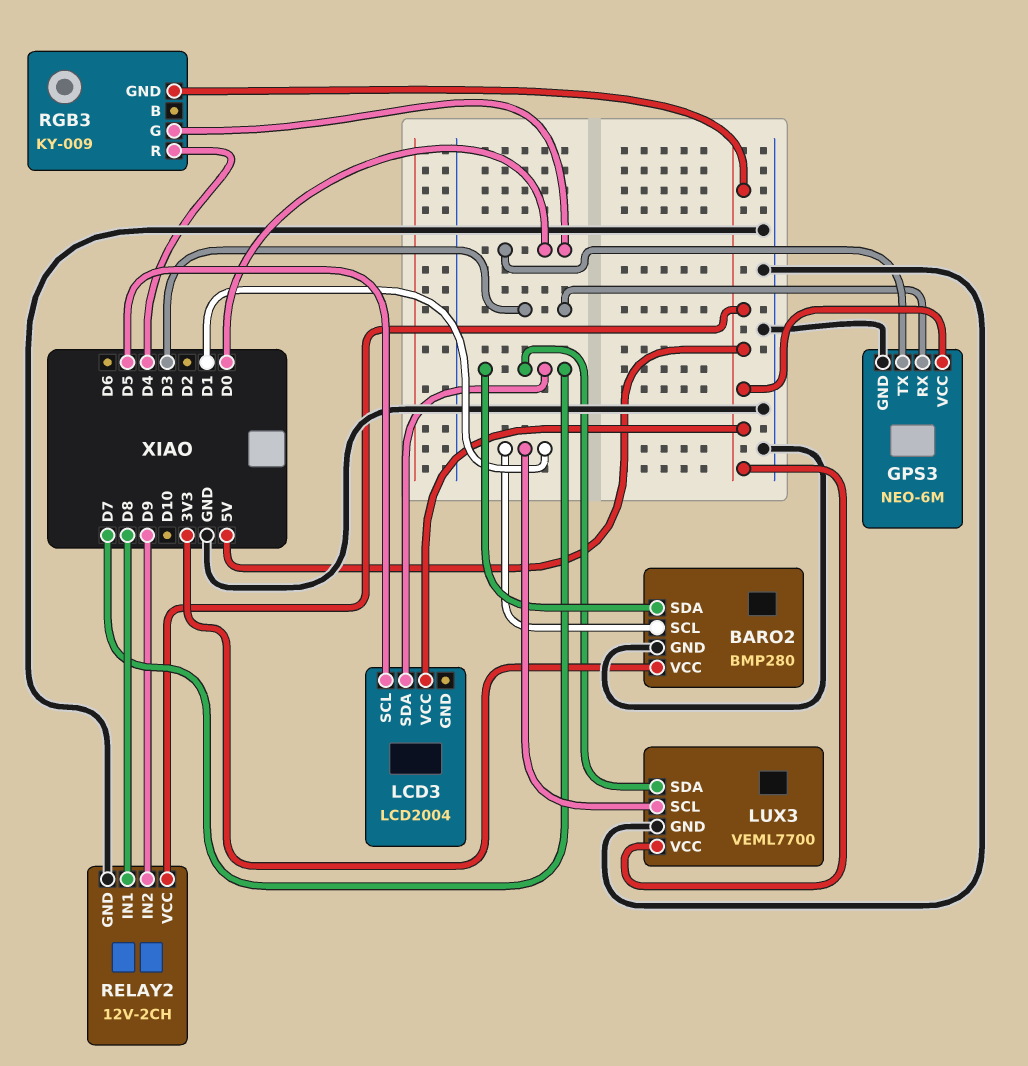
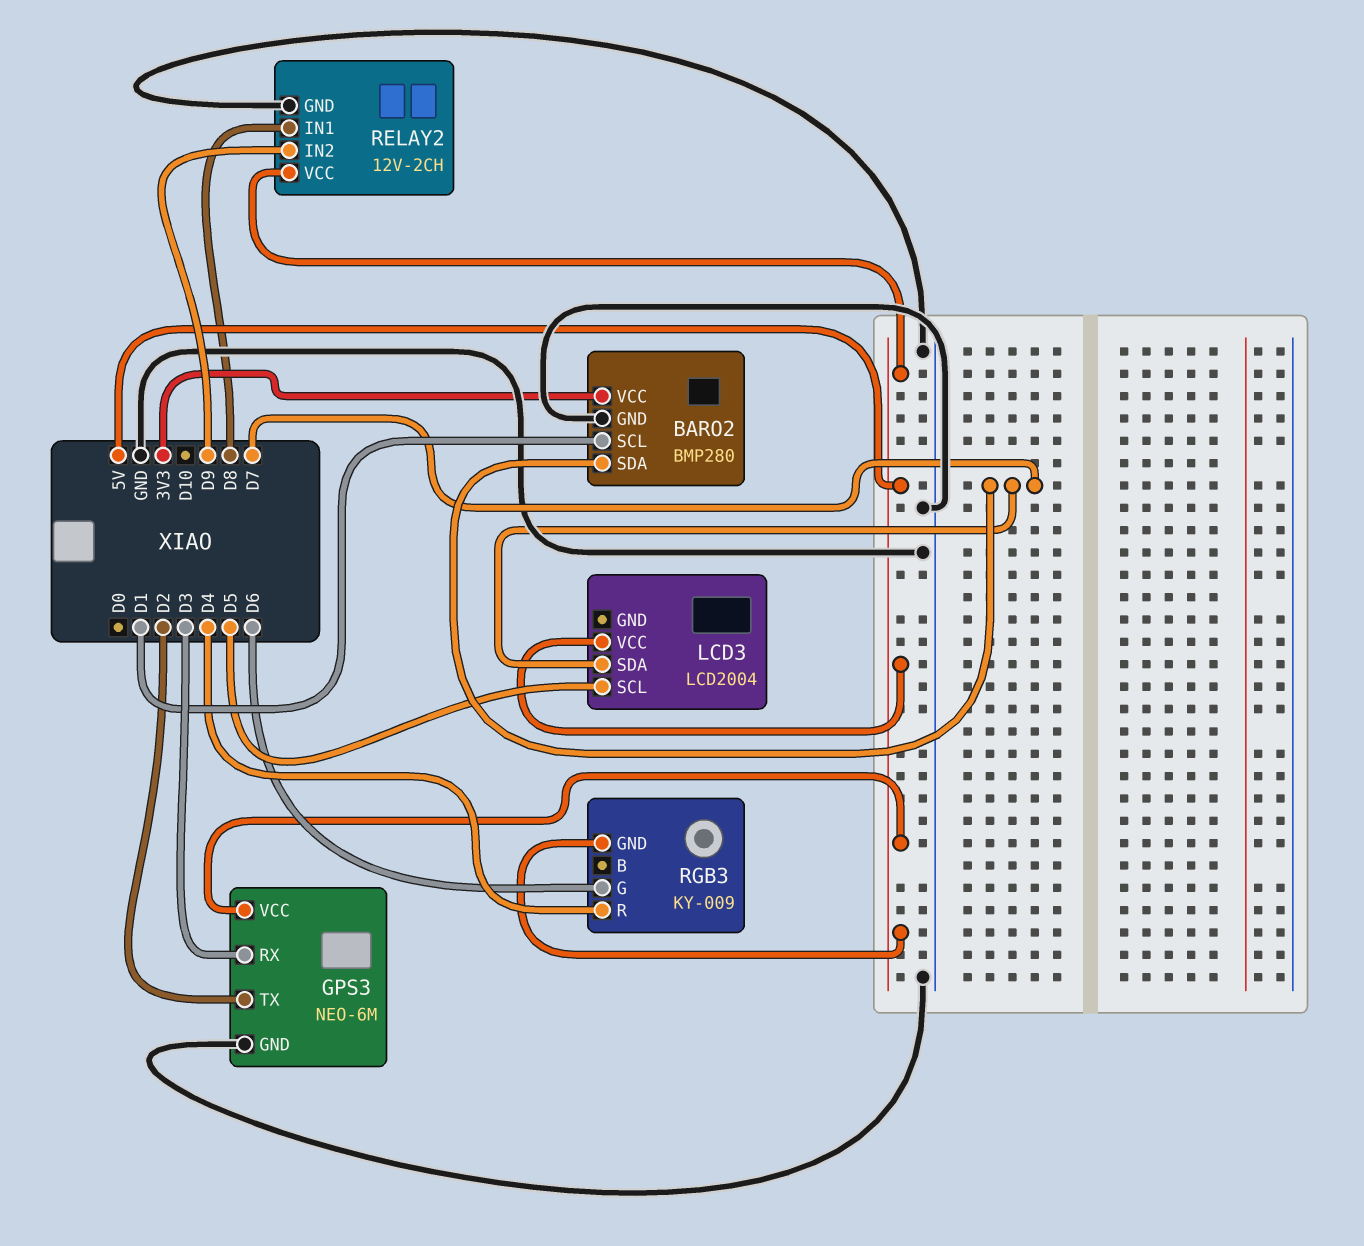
GPS3 pin TX: D0 -> D2
LUX3: VEML7700 -> none
LUX3 pin GND: GND -> none
LUX3 pin SCL: D1 -> none
LUX3 pin SDA: D7 -> none
LUX3 pin VCC: 5V -> none
RGB3 pin G: D0 -> D6

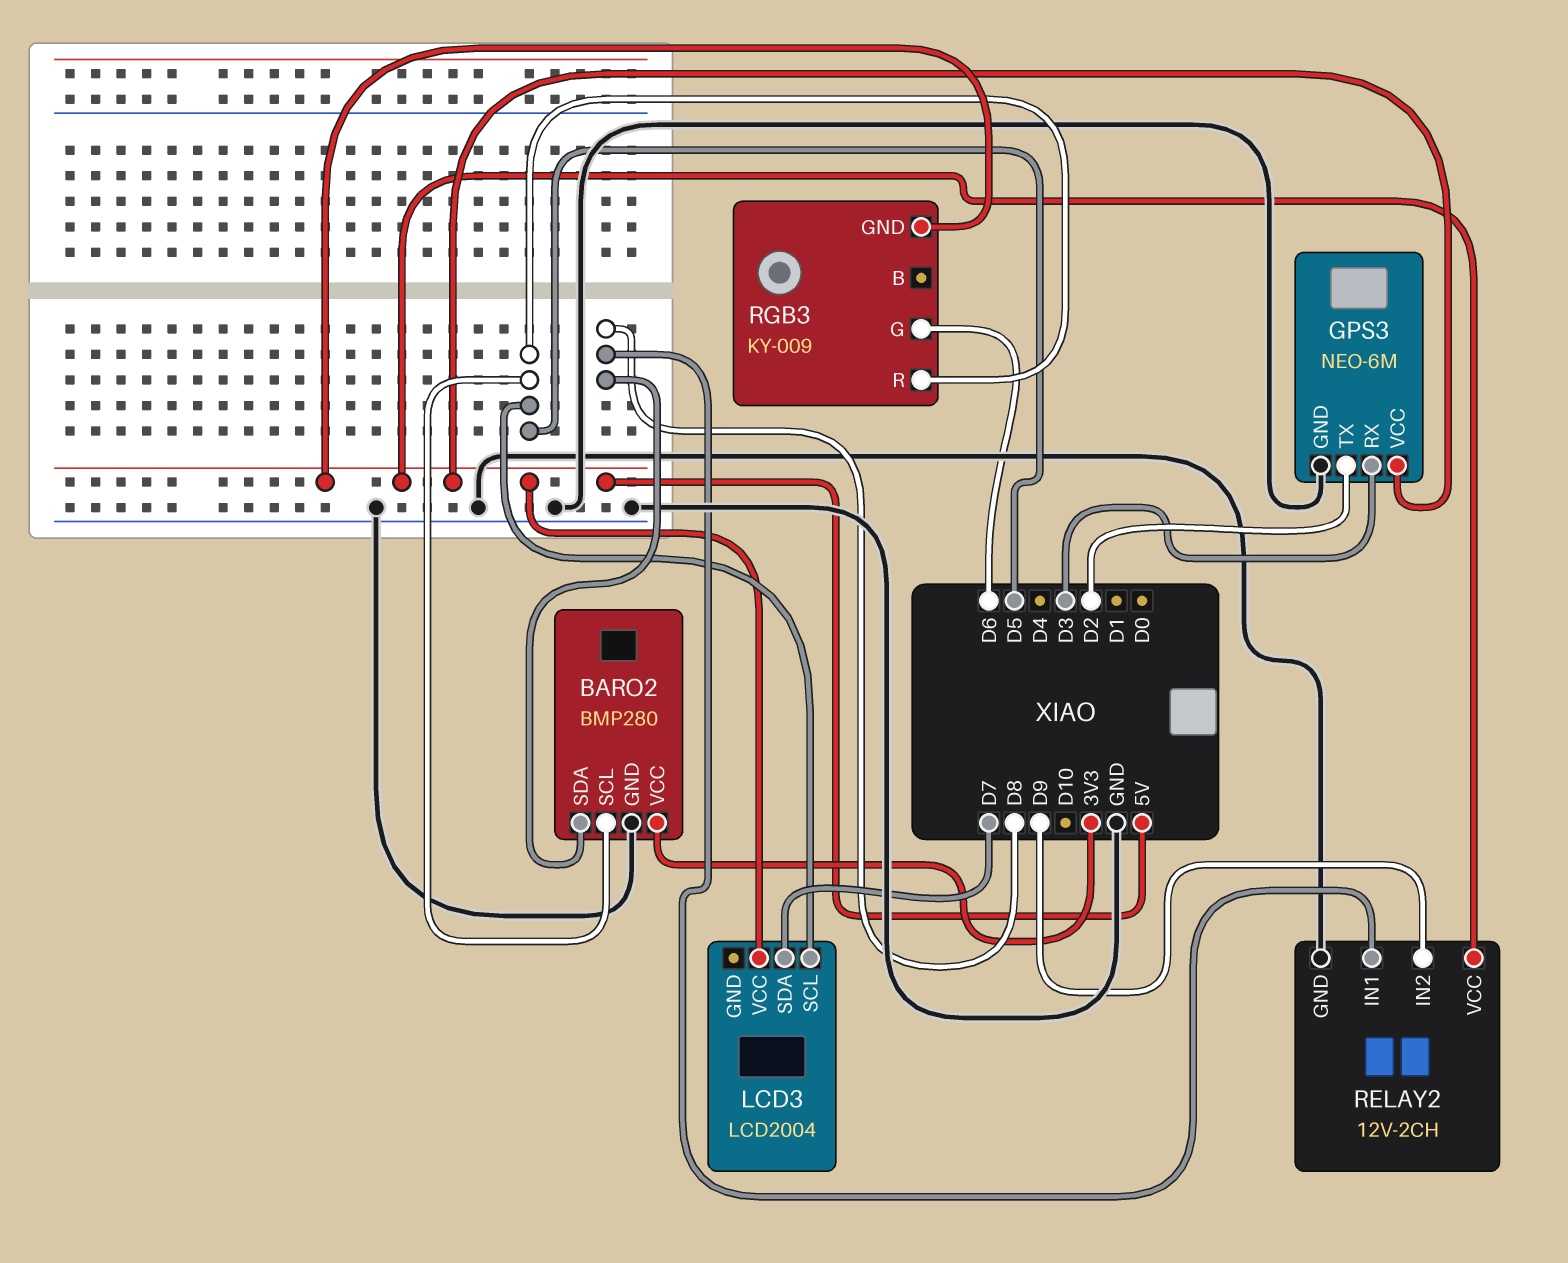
BARO2 pin SCL: D1 -> D5
BARO2 pin SDA: D7 -> D8
RGB3 pin R: D4 -> D5

